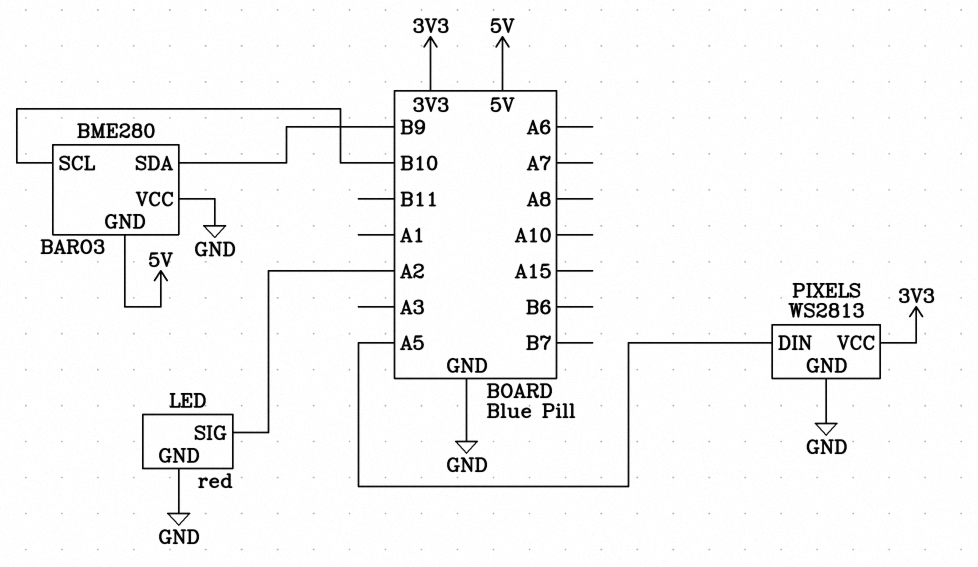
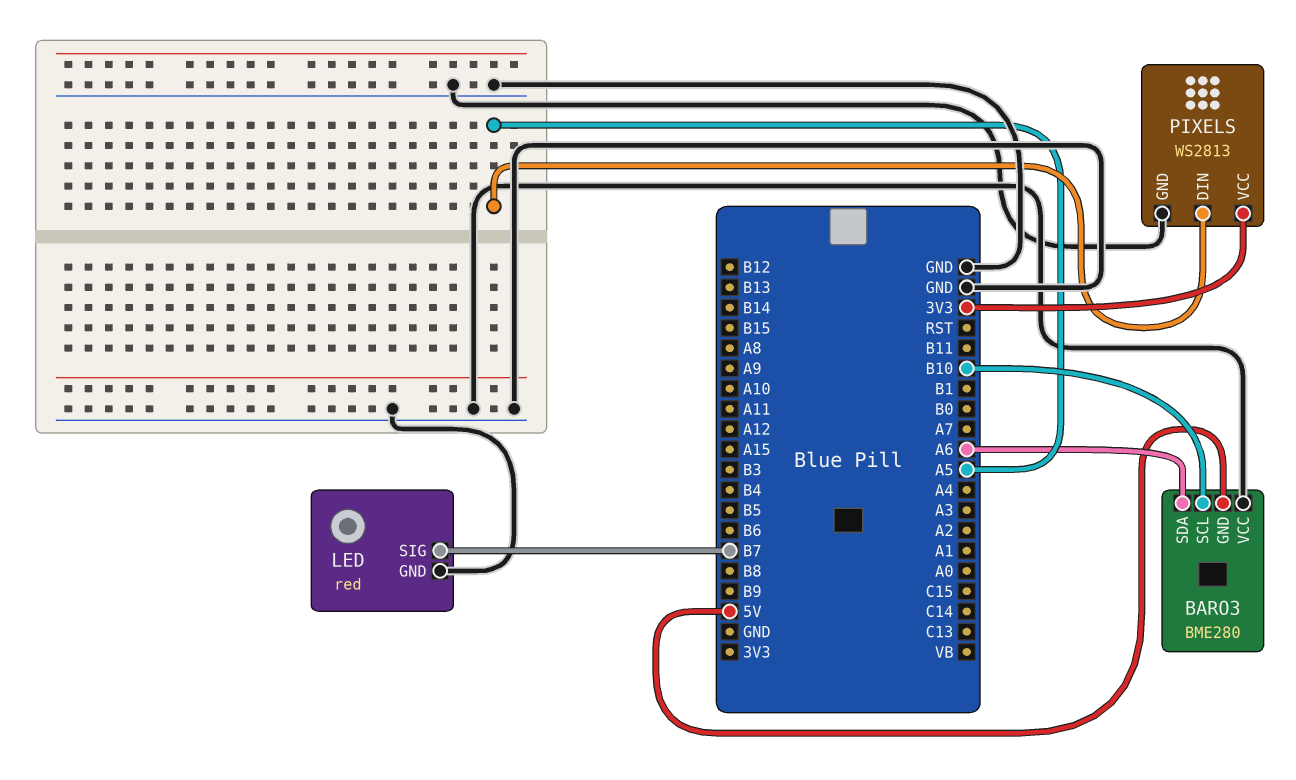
BARO3 pin SDA: B9 -> A6
LED pin SIG: A2 -> B7

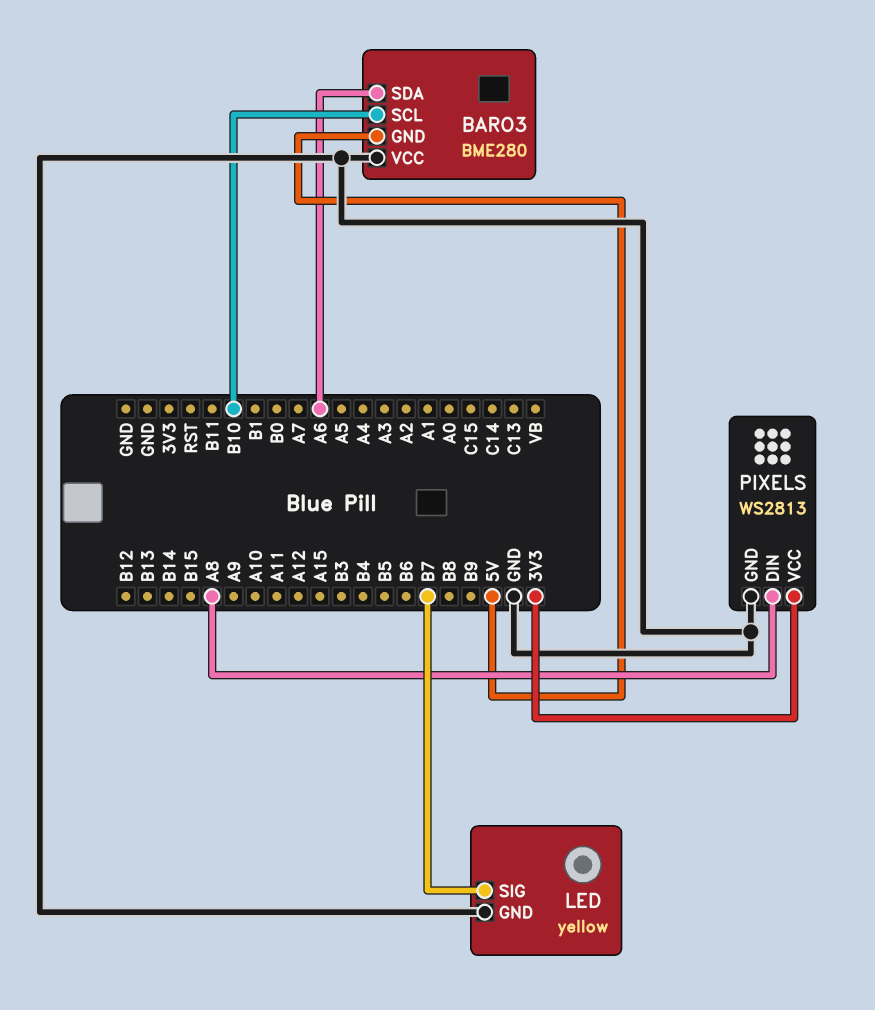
LED: red -> yellow
PIXELS pin DIN: A5 -> A8

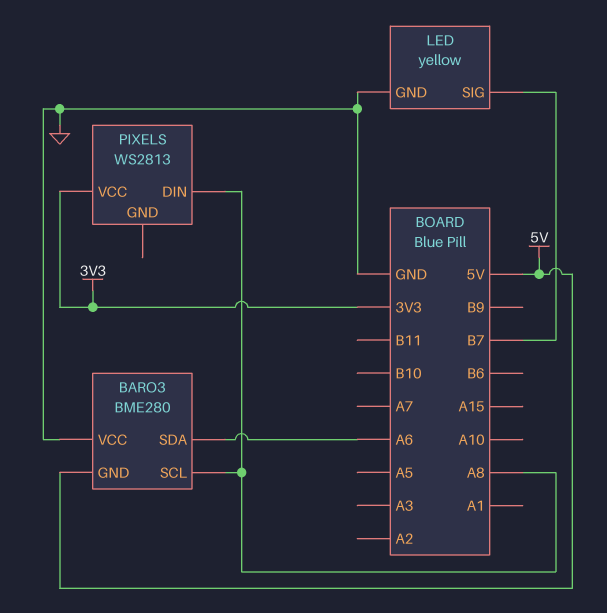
BARO3 pin SCL: B10 -> A8
PIXELS pin GND: GND -> none

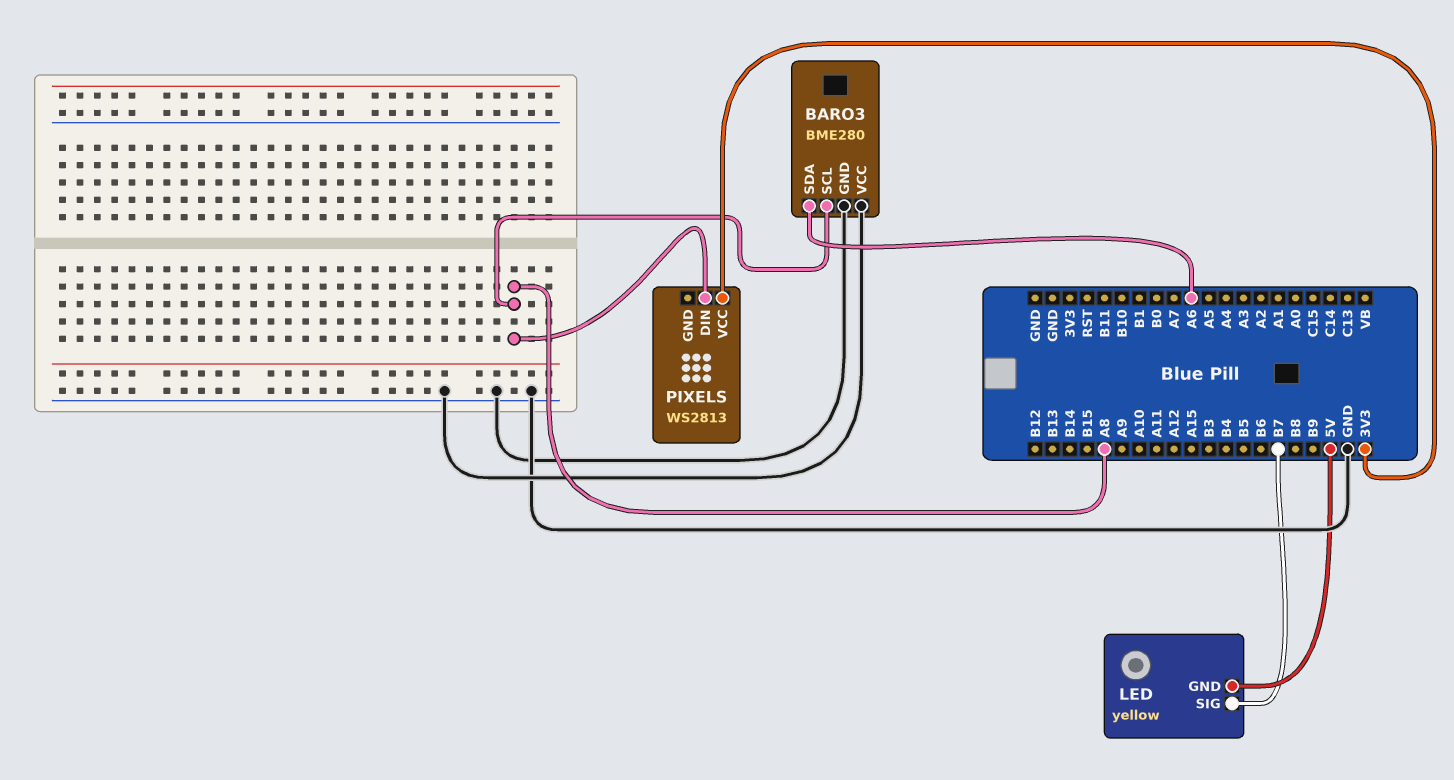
BARO3 pin GND: 5V -> GND
LED pin GND: GND -> 5V

